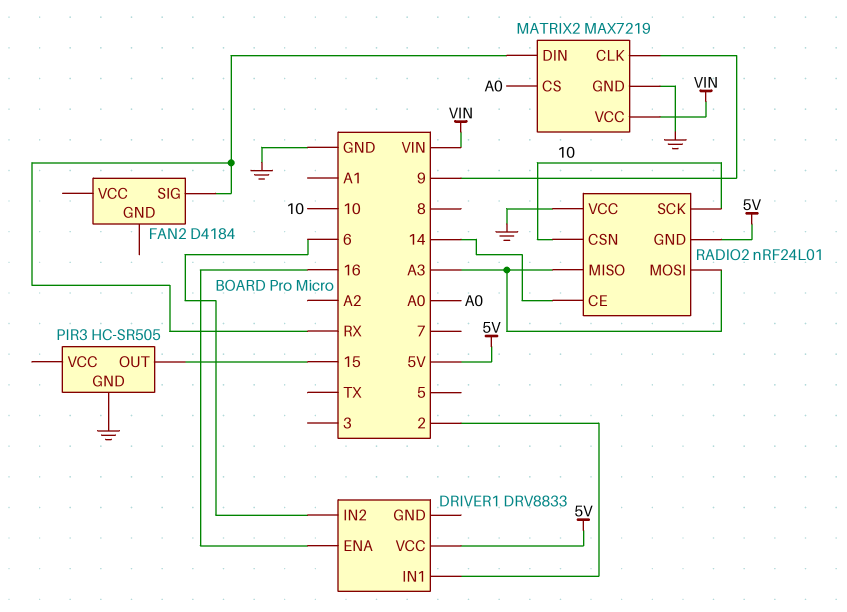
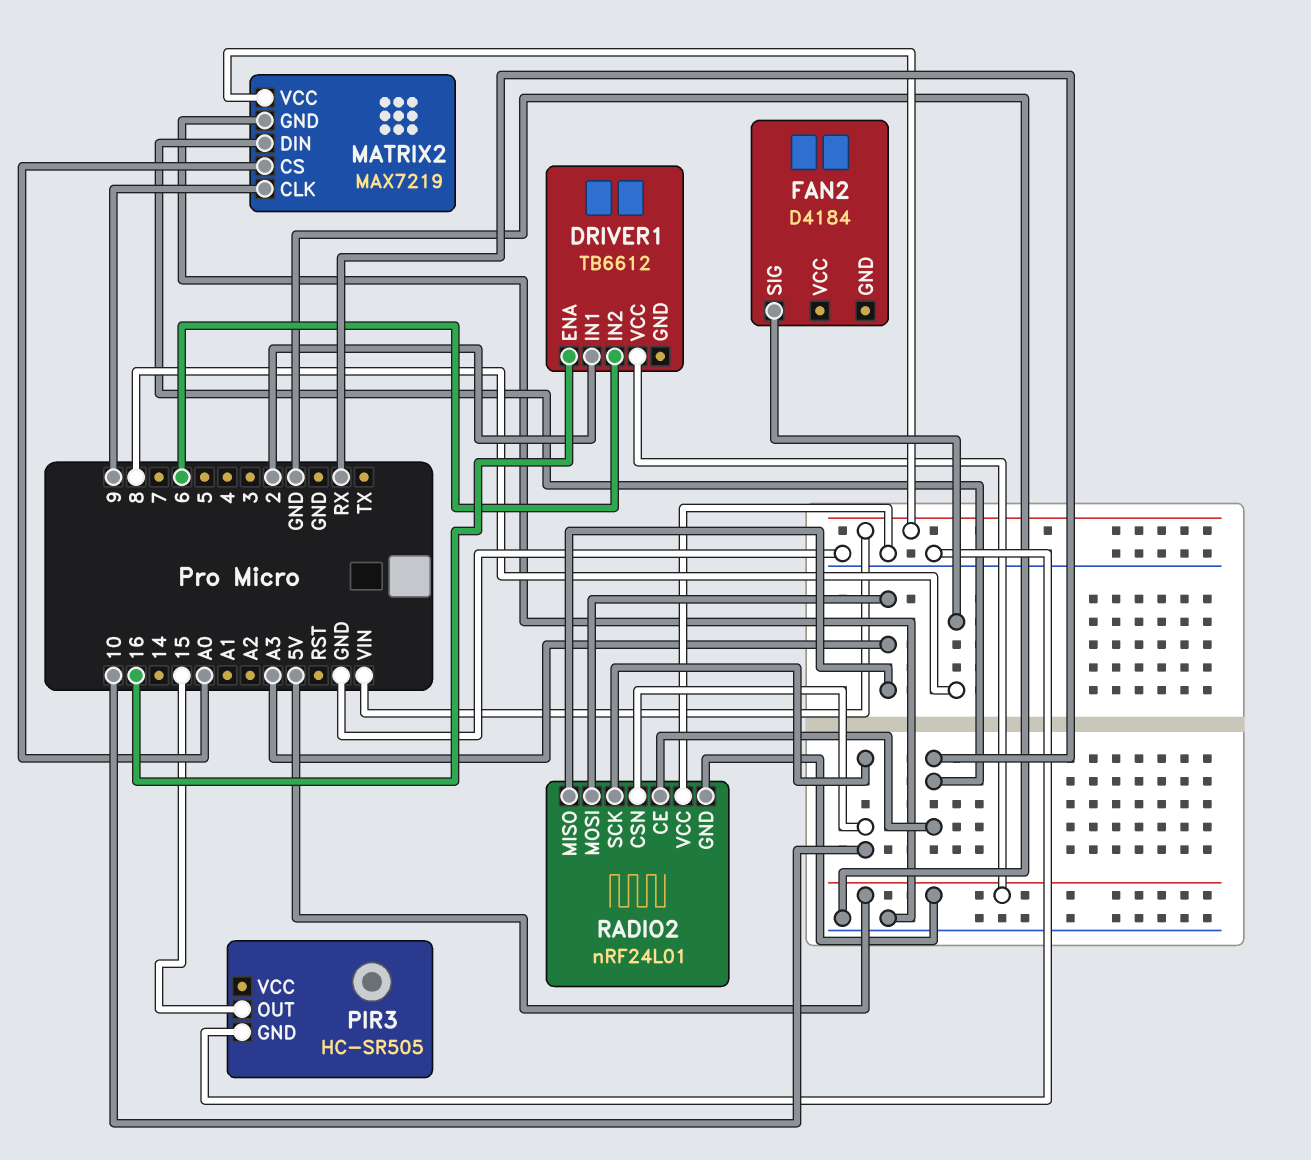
DRIVER1: DRV8833 -> TB6612
FAN2 pin SIG: RX -> 8
RADIO2 pin CE: 14 -> RX

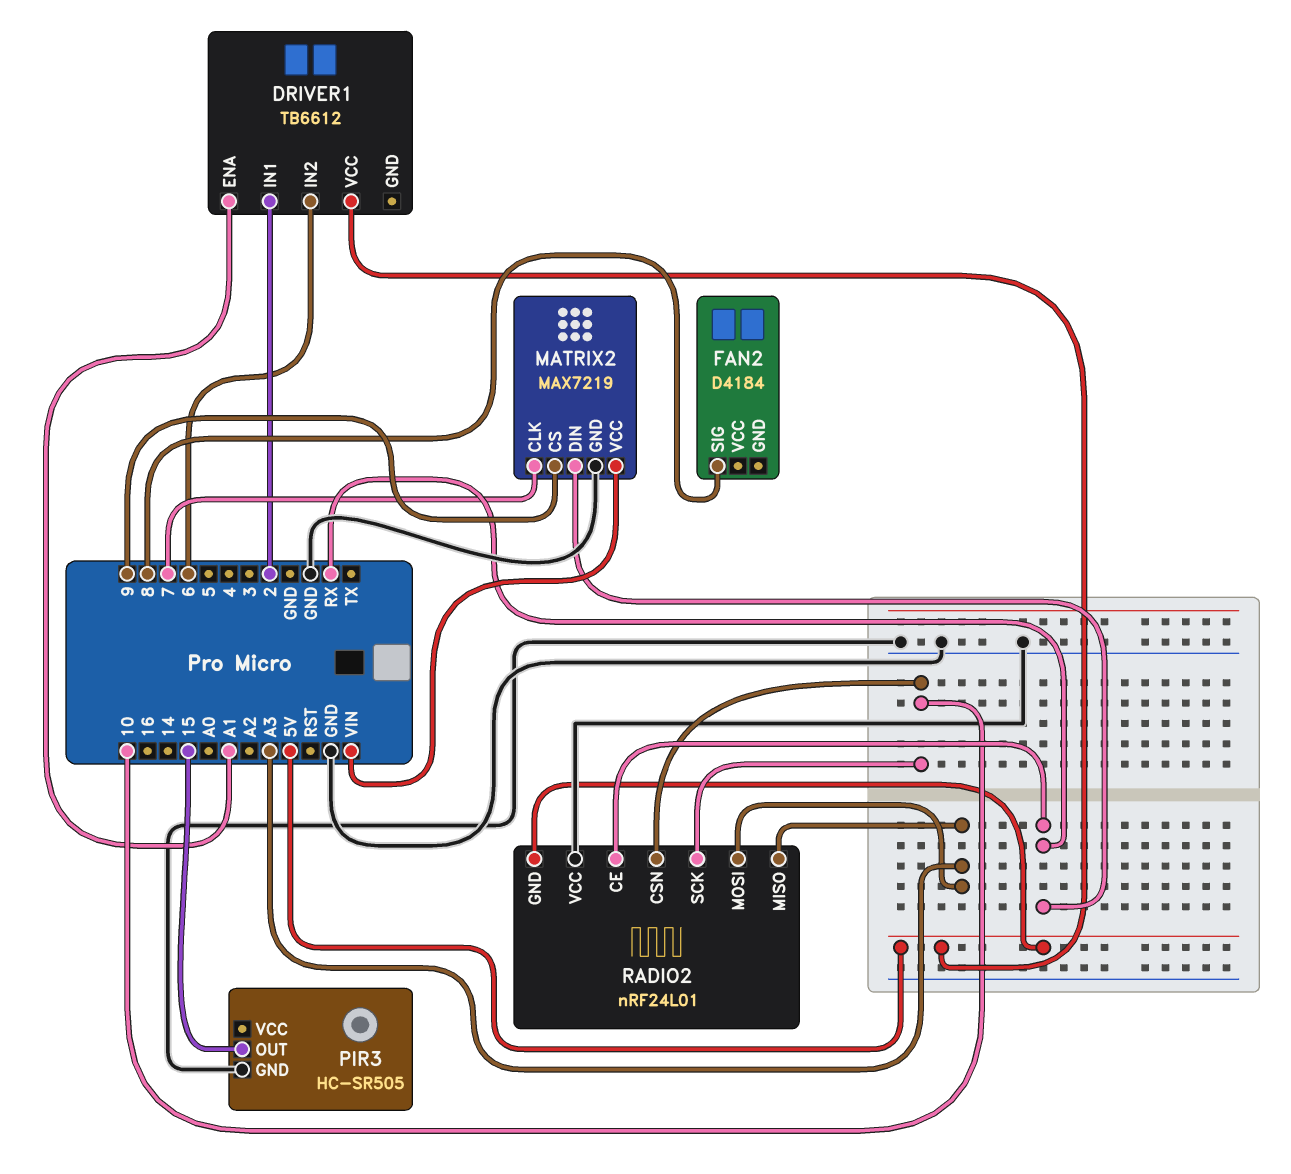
DRIVER1 pin ENA: 16 -> A1
MATRIX2 pin CLK: 9 -> 7
MATRIX2 pin CS: A0 -> 9

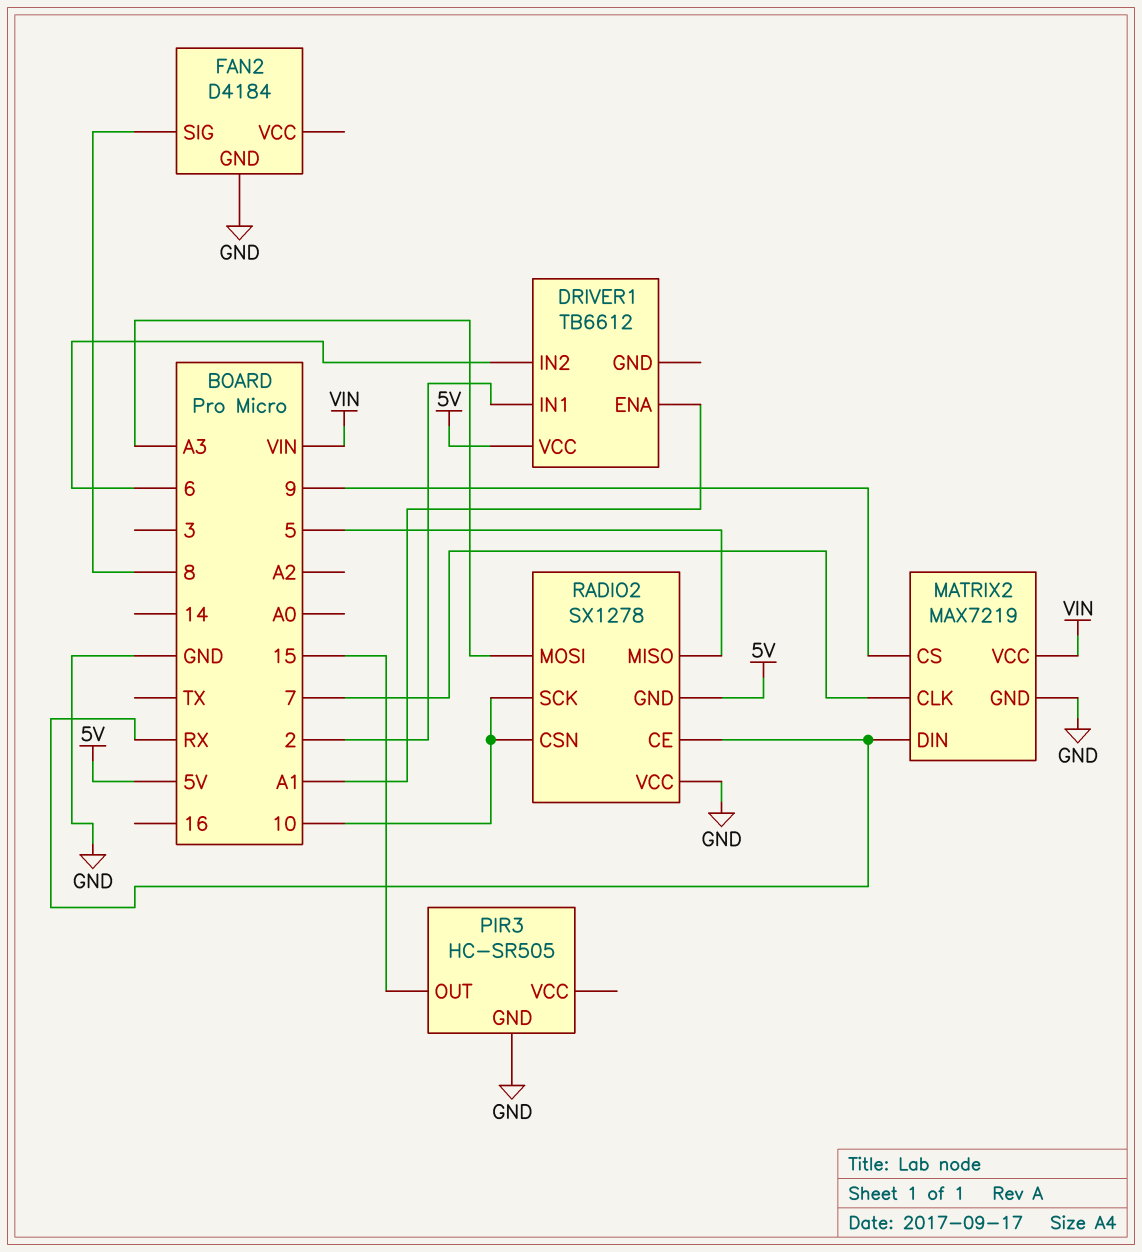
FAN2 pin GND: none -> GND
RADIO2: nRF24L01 -> SX1278
RADIO2 pin MISO: A3 -> 5

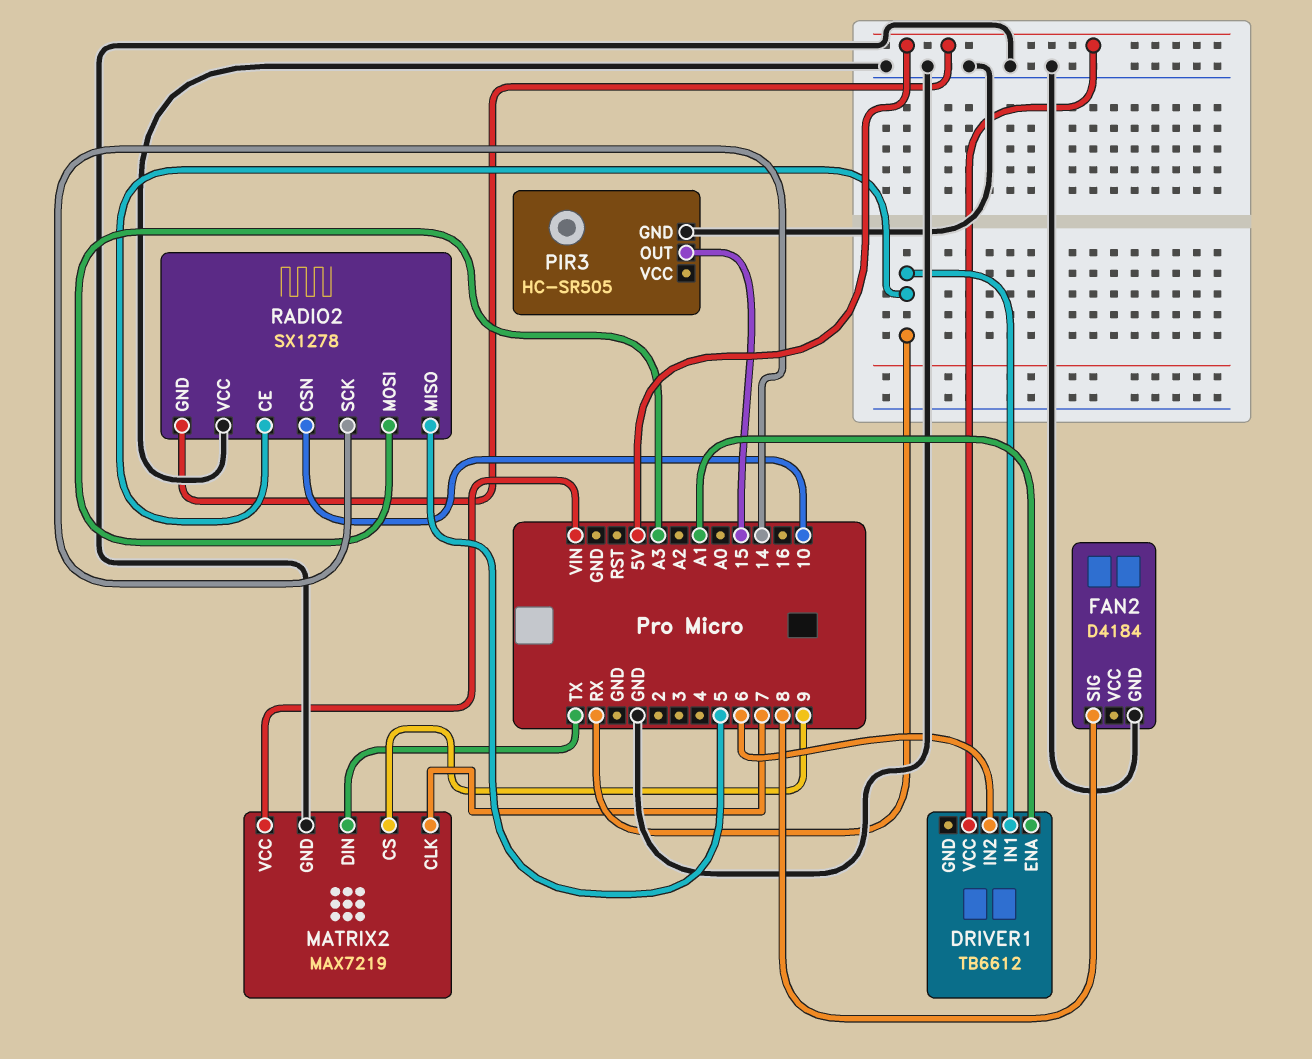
DRIVER1 pin IN1: 2 -> RX
MATRIX2 pin DIN: RX -> TX
RADIO2 pin SCK: 10 -> 14

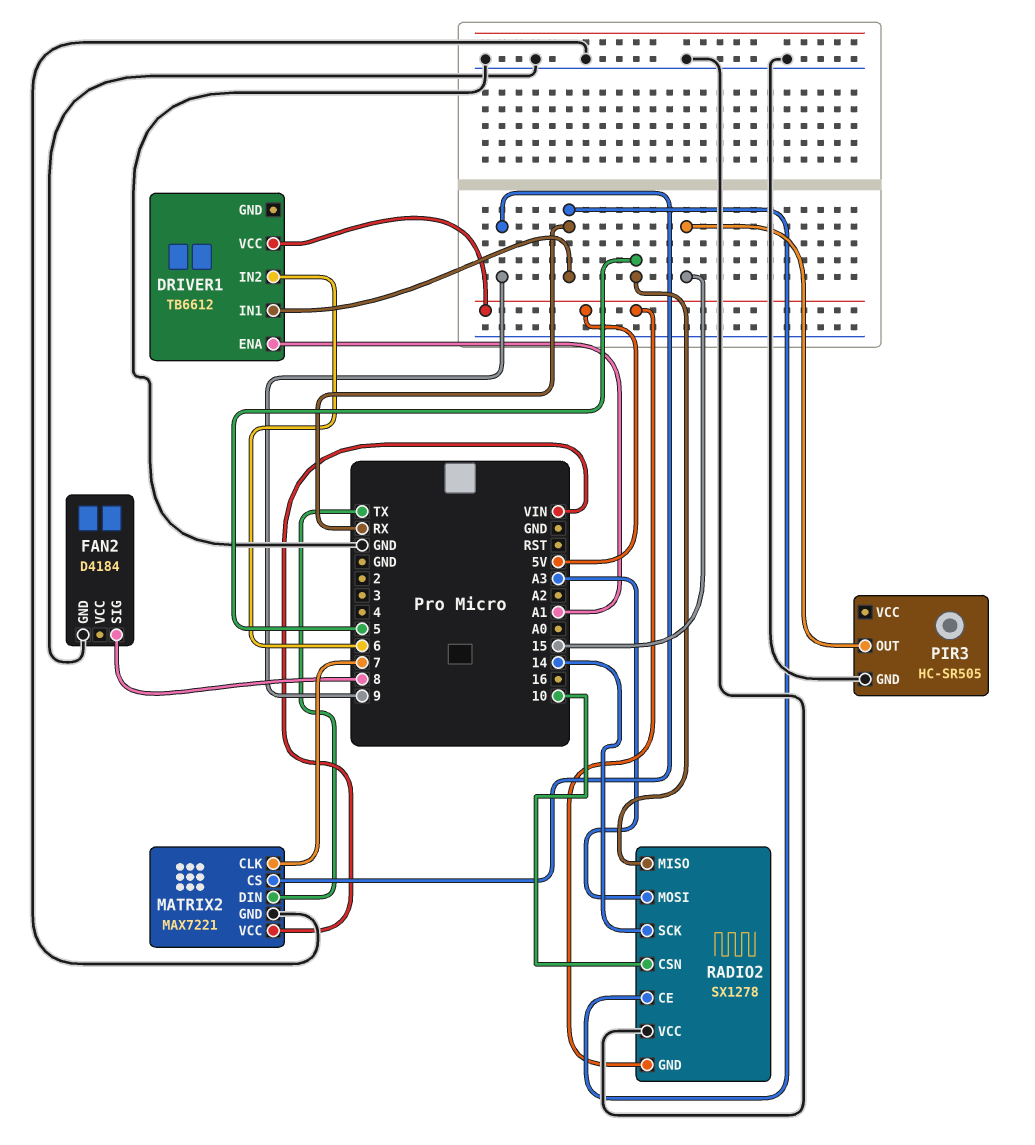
MATRIX2: MAX7219 -> MAX7221

